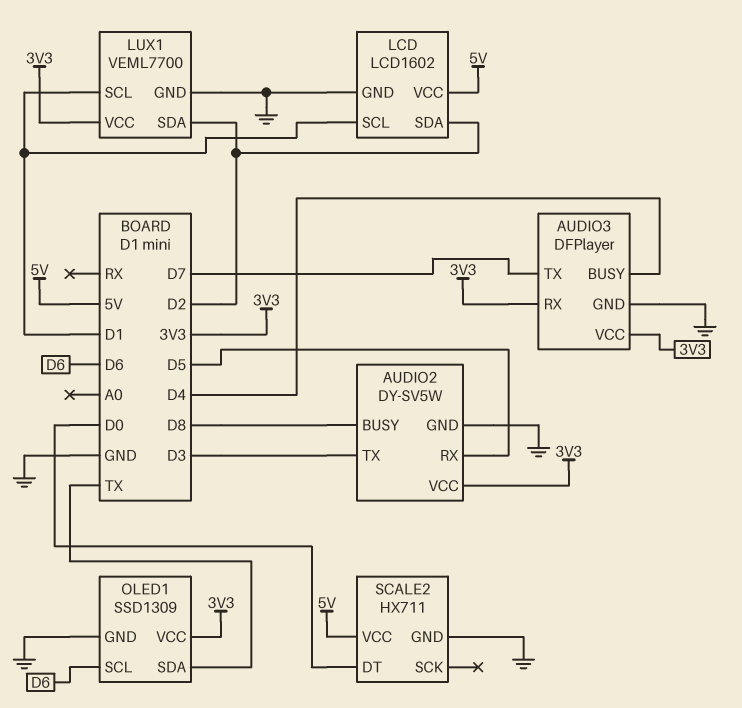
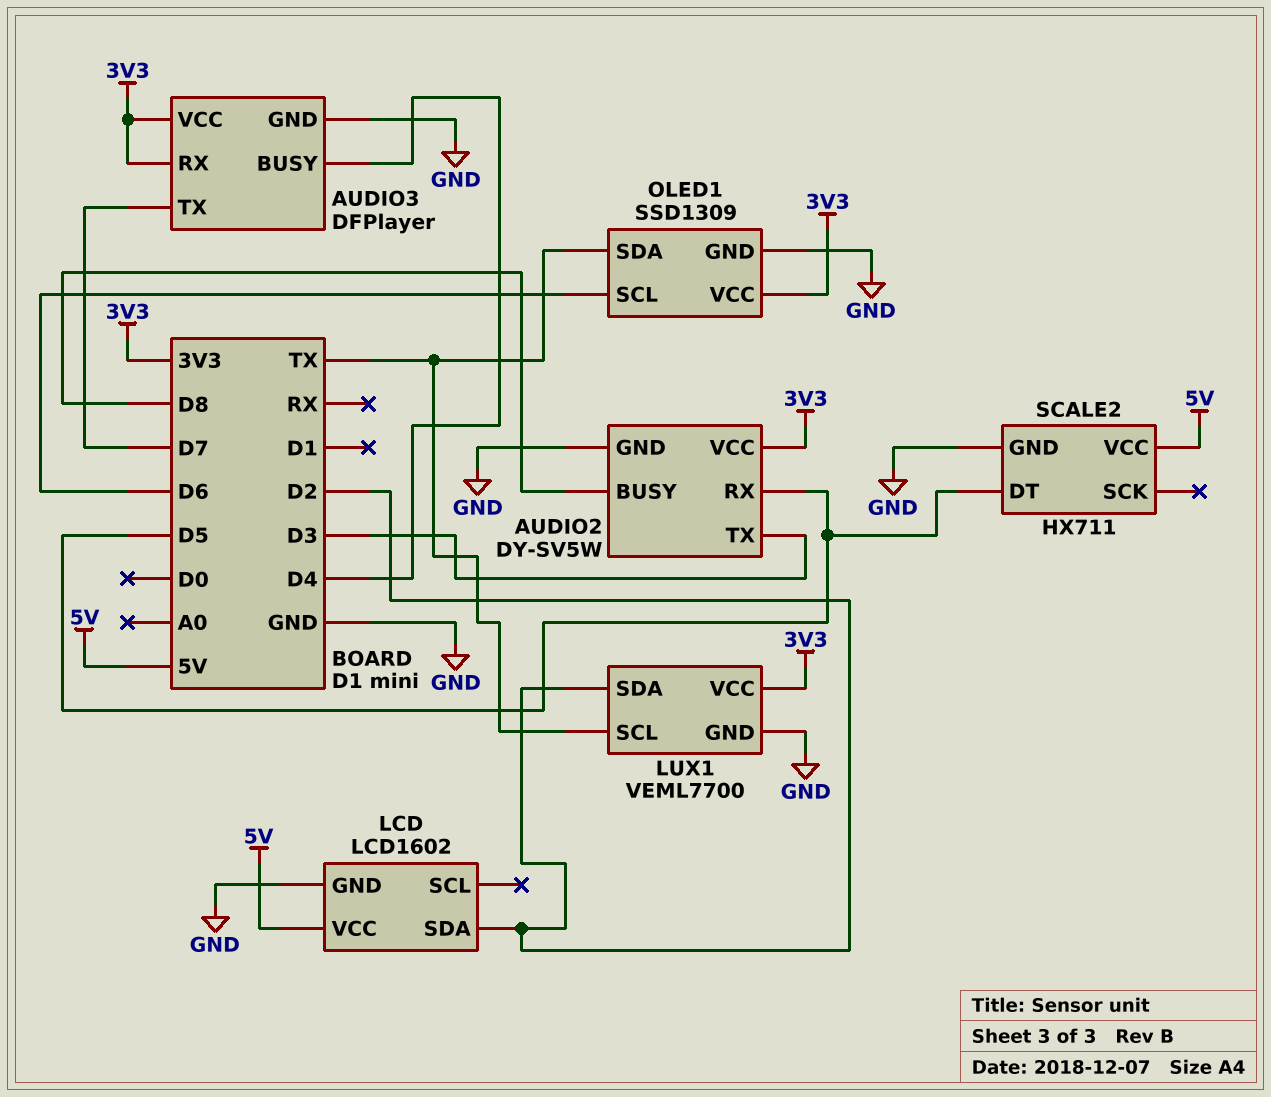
LCD pin SCL: D1 -> none
LUX1 pin SCL: D1 -> TX
SCALE2 pin DT: D0 -> D5

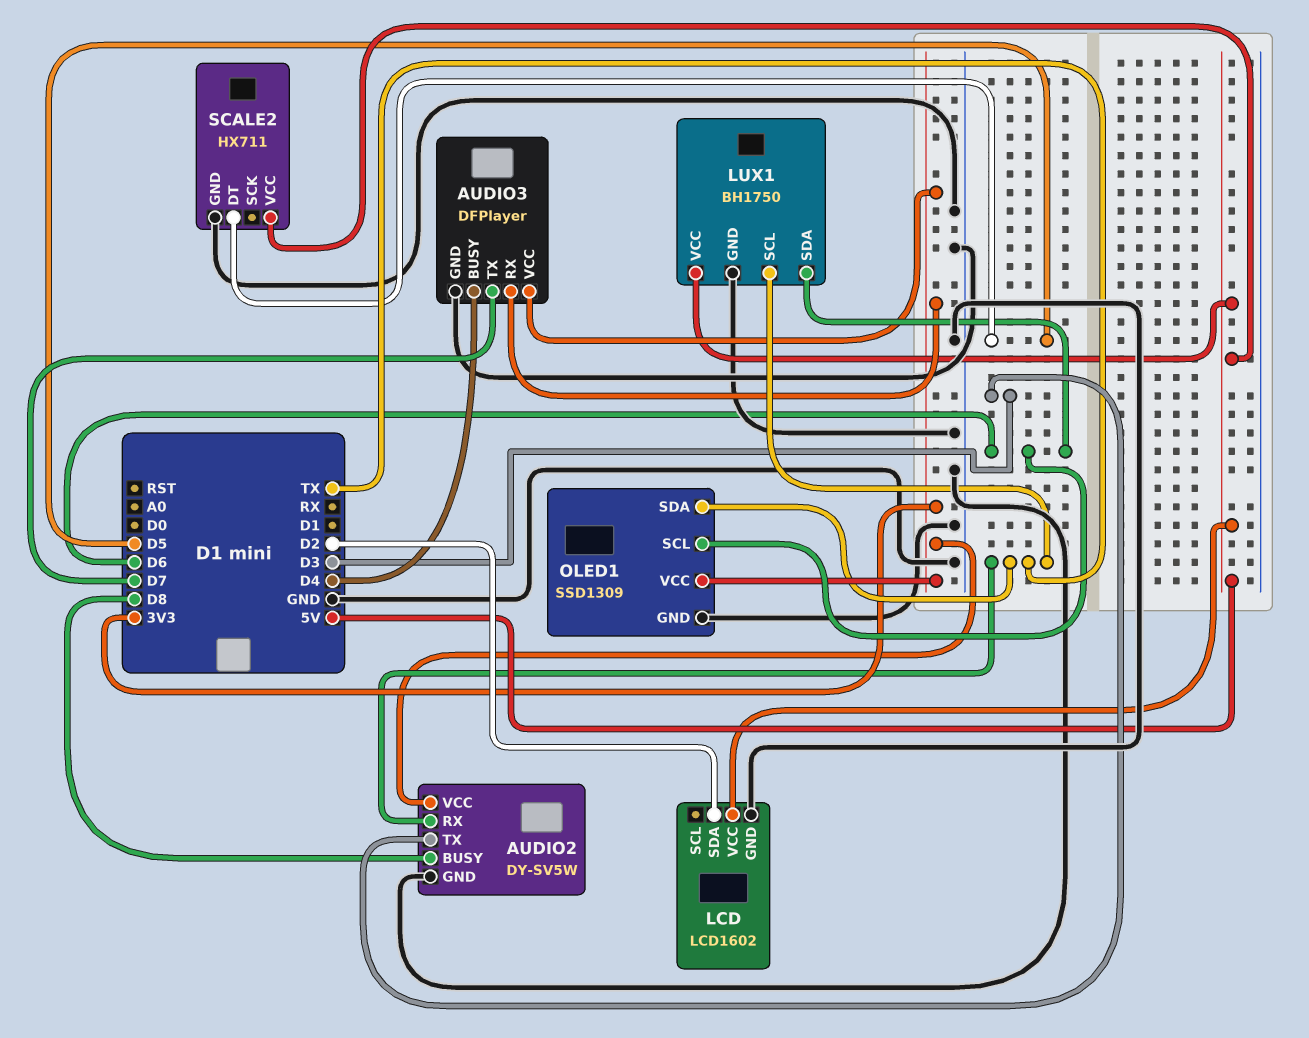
AUDIO2 pin RX: D5 -> TX
LUX1: VEML7700 -> BH1750
LUX1 pin SDA: D2 -> D6
LUX1 pin VCC: 3V3 -> 5V

